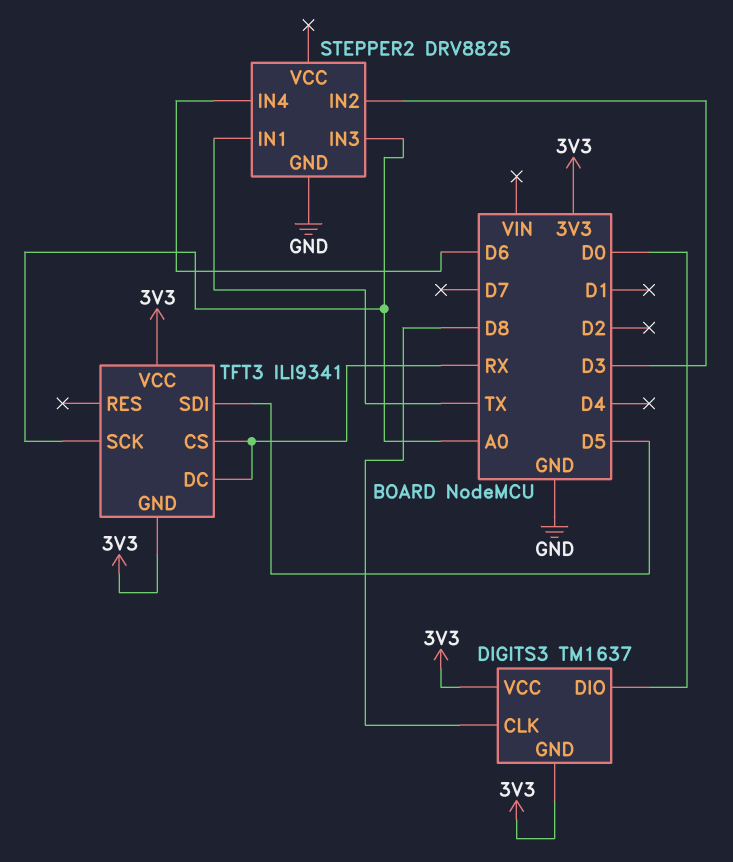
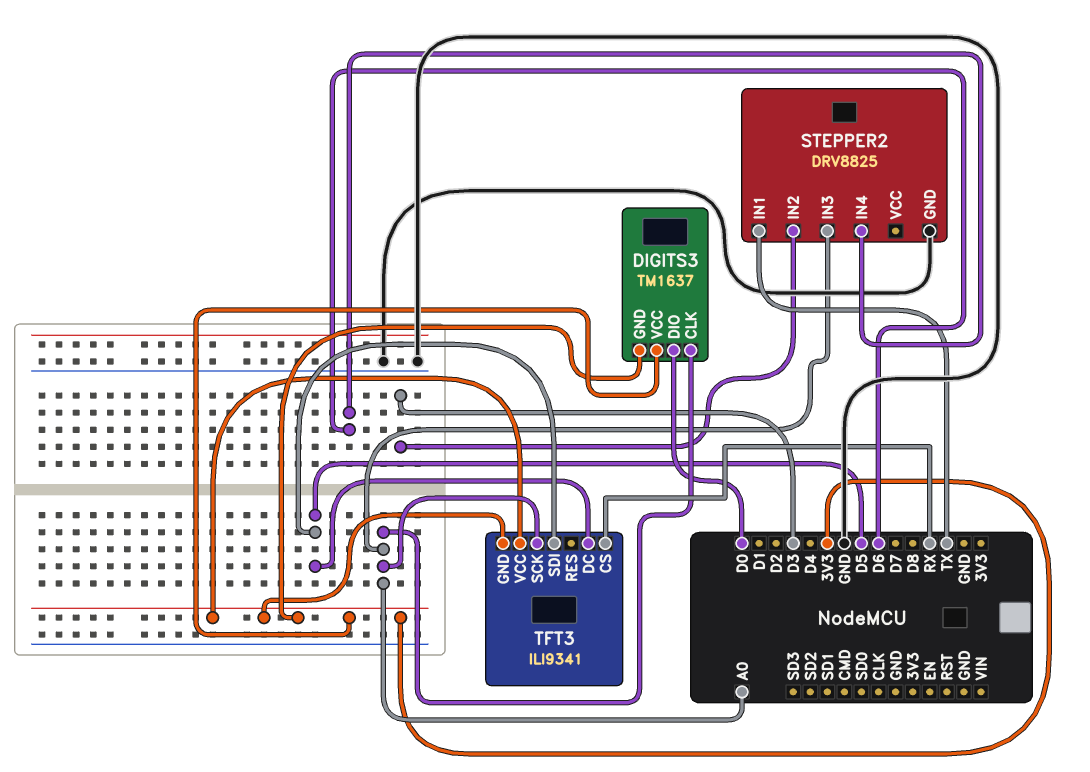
DIGITS3 pin CLK: D8 -> A0
TFT3 pin DC: RX -> D5

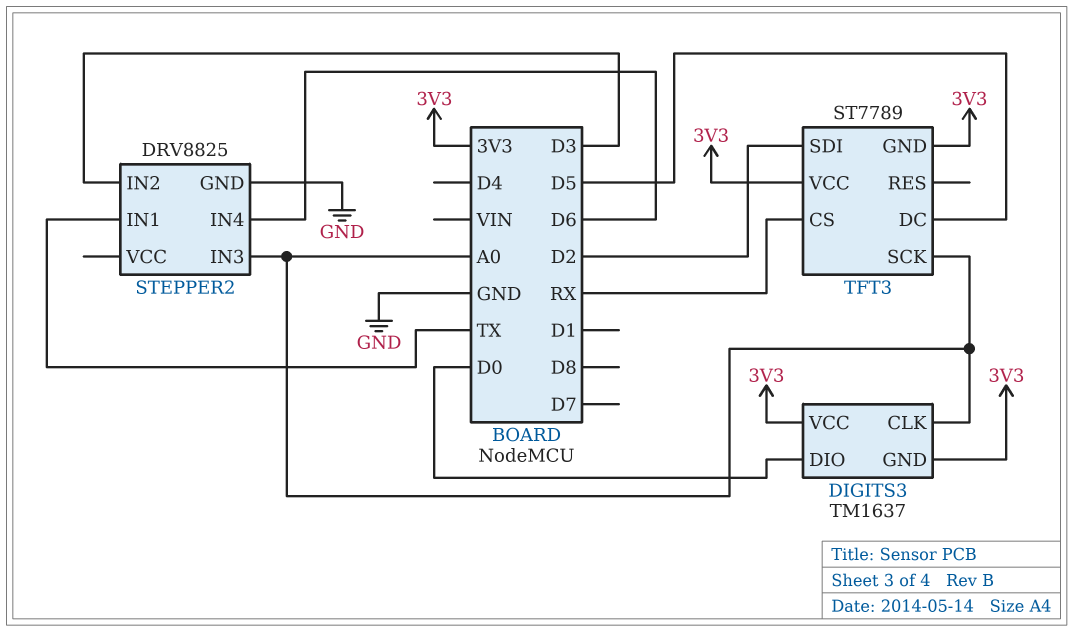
TFT3: ILI9341 -> ST7789
TFT3 pin SDI: D5 -> D2

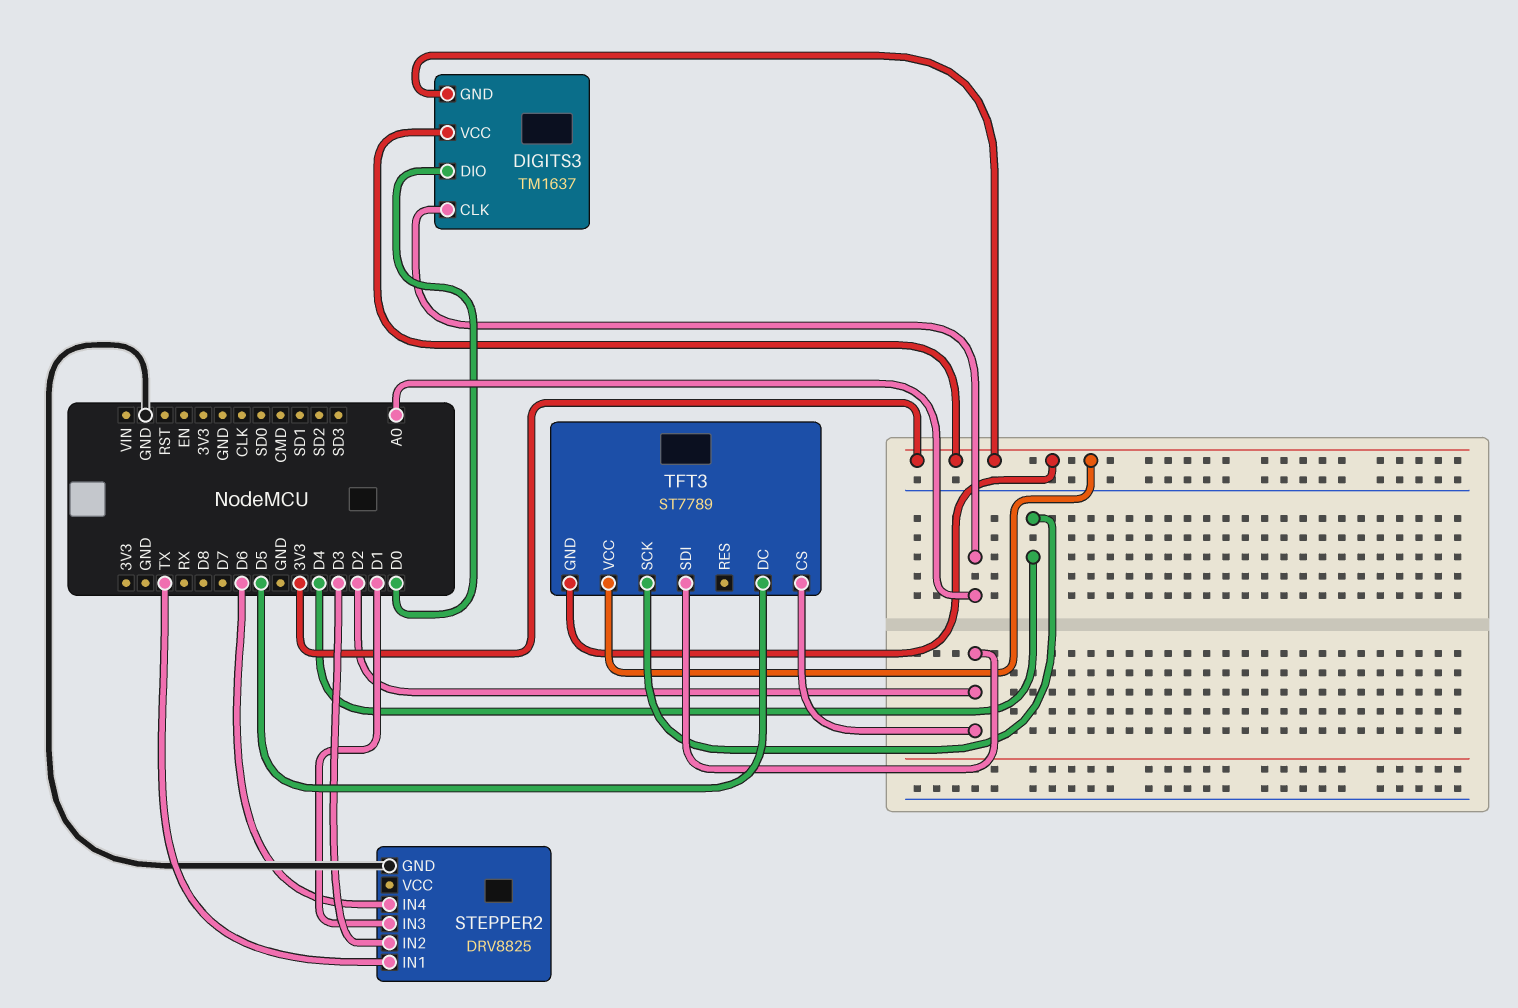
STEPPER2 pin IN3: A0 -> D1
TFT3 pin CS: RX -> D2
TFT3 pin SCK: A0 -> D4

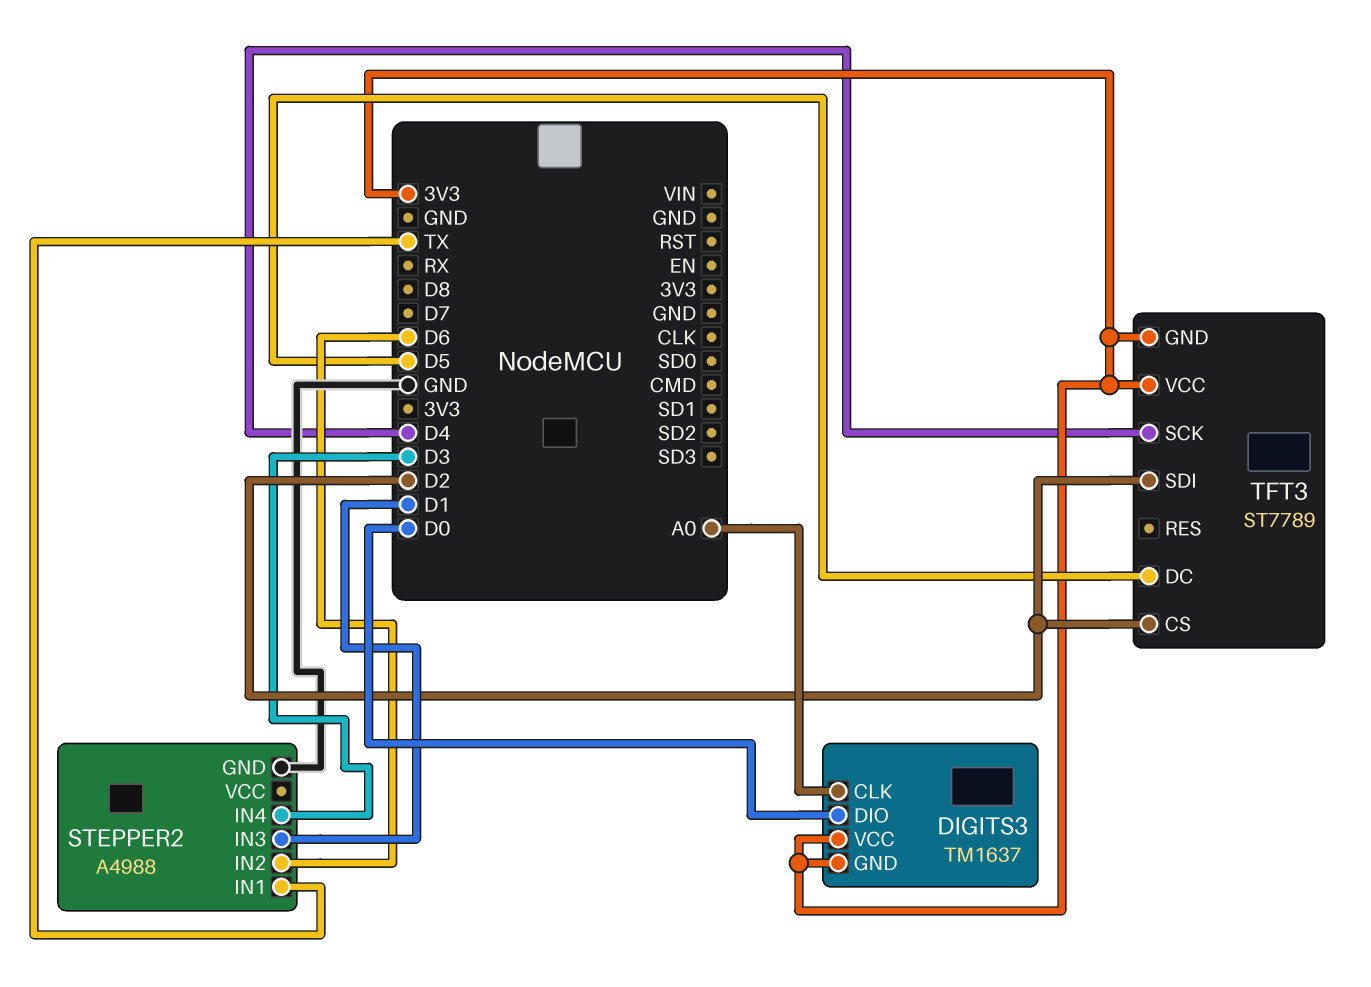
STEPPER2: DRV8825 -> A4988
STEPPER2 pin IN2: D3 -> D6
STEPPER2 pin IN4: D6 -> D3

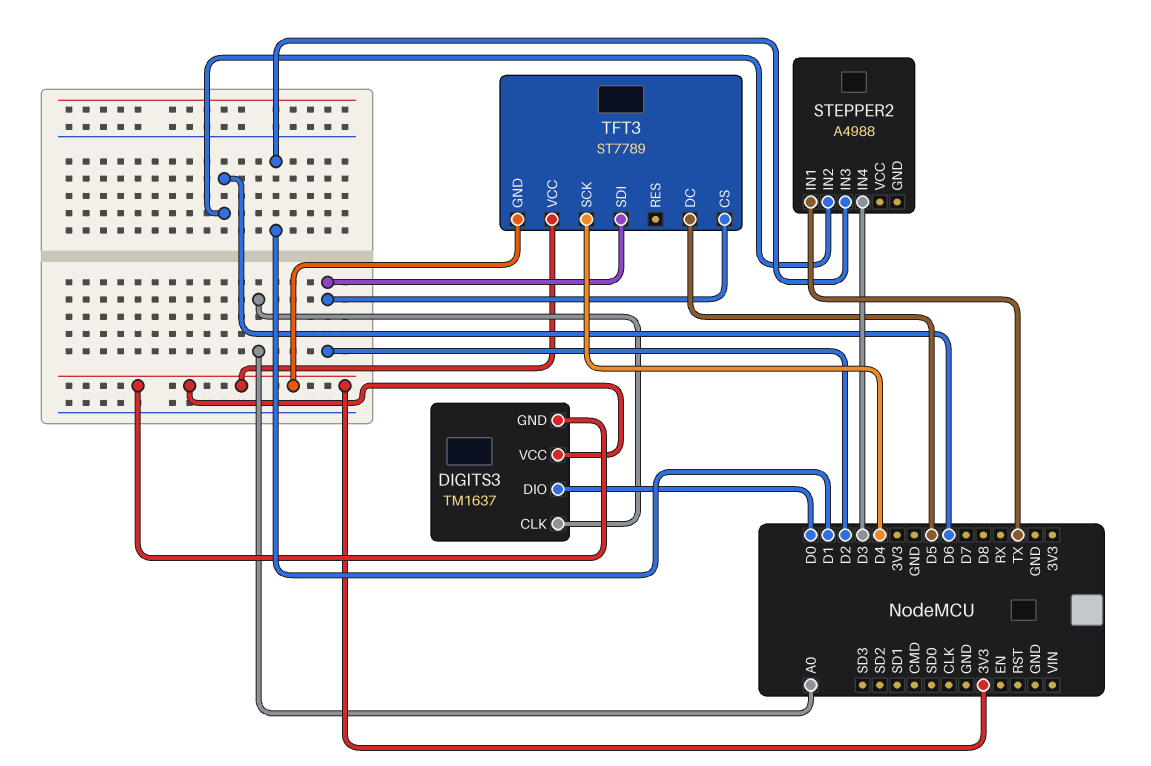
STEPPER2 pin GND: GND -> none

